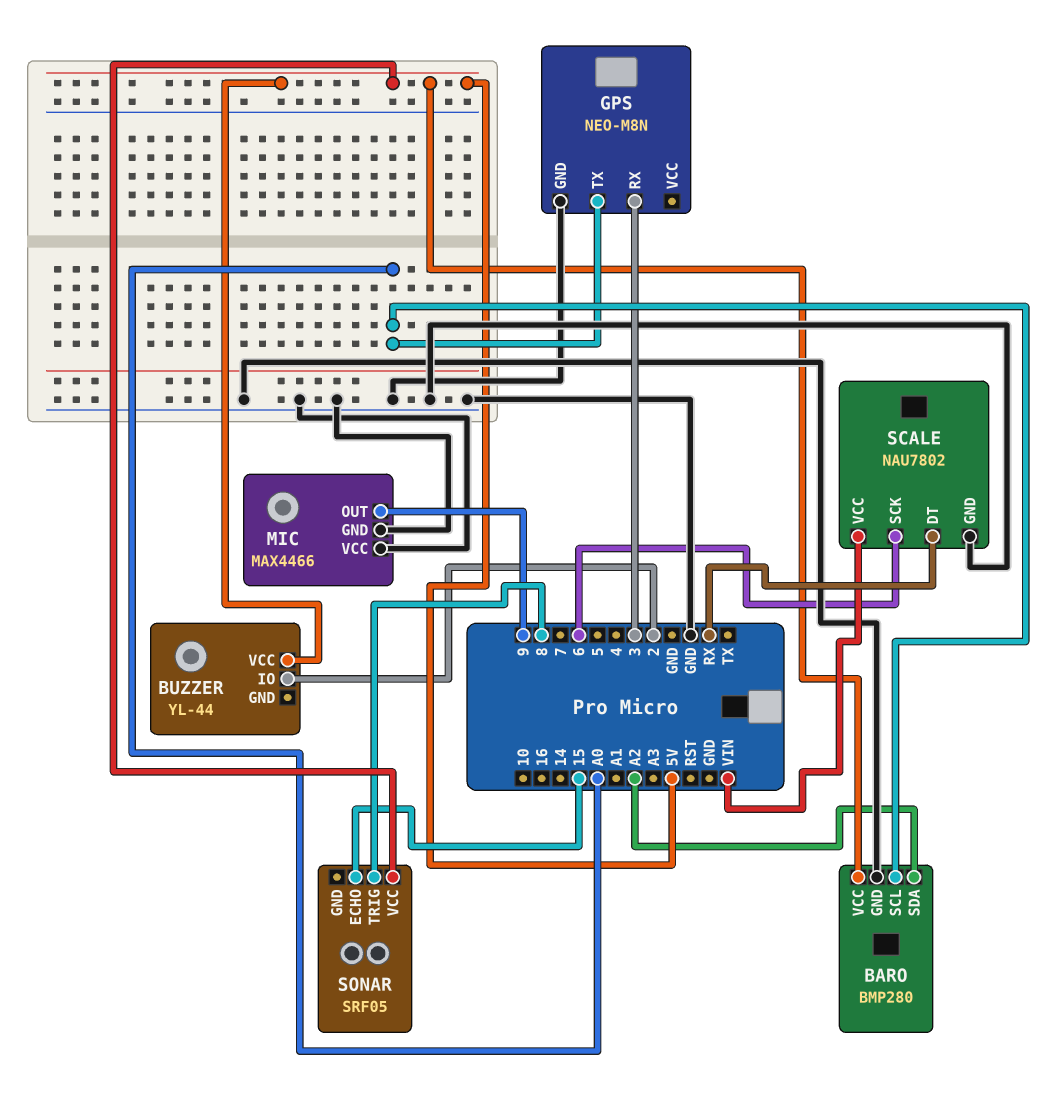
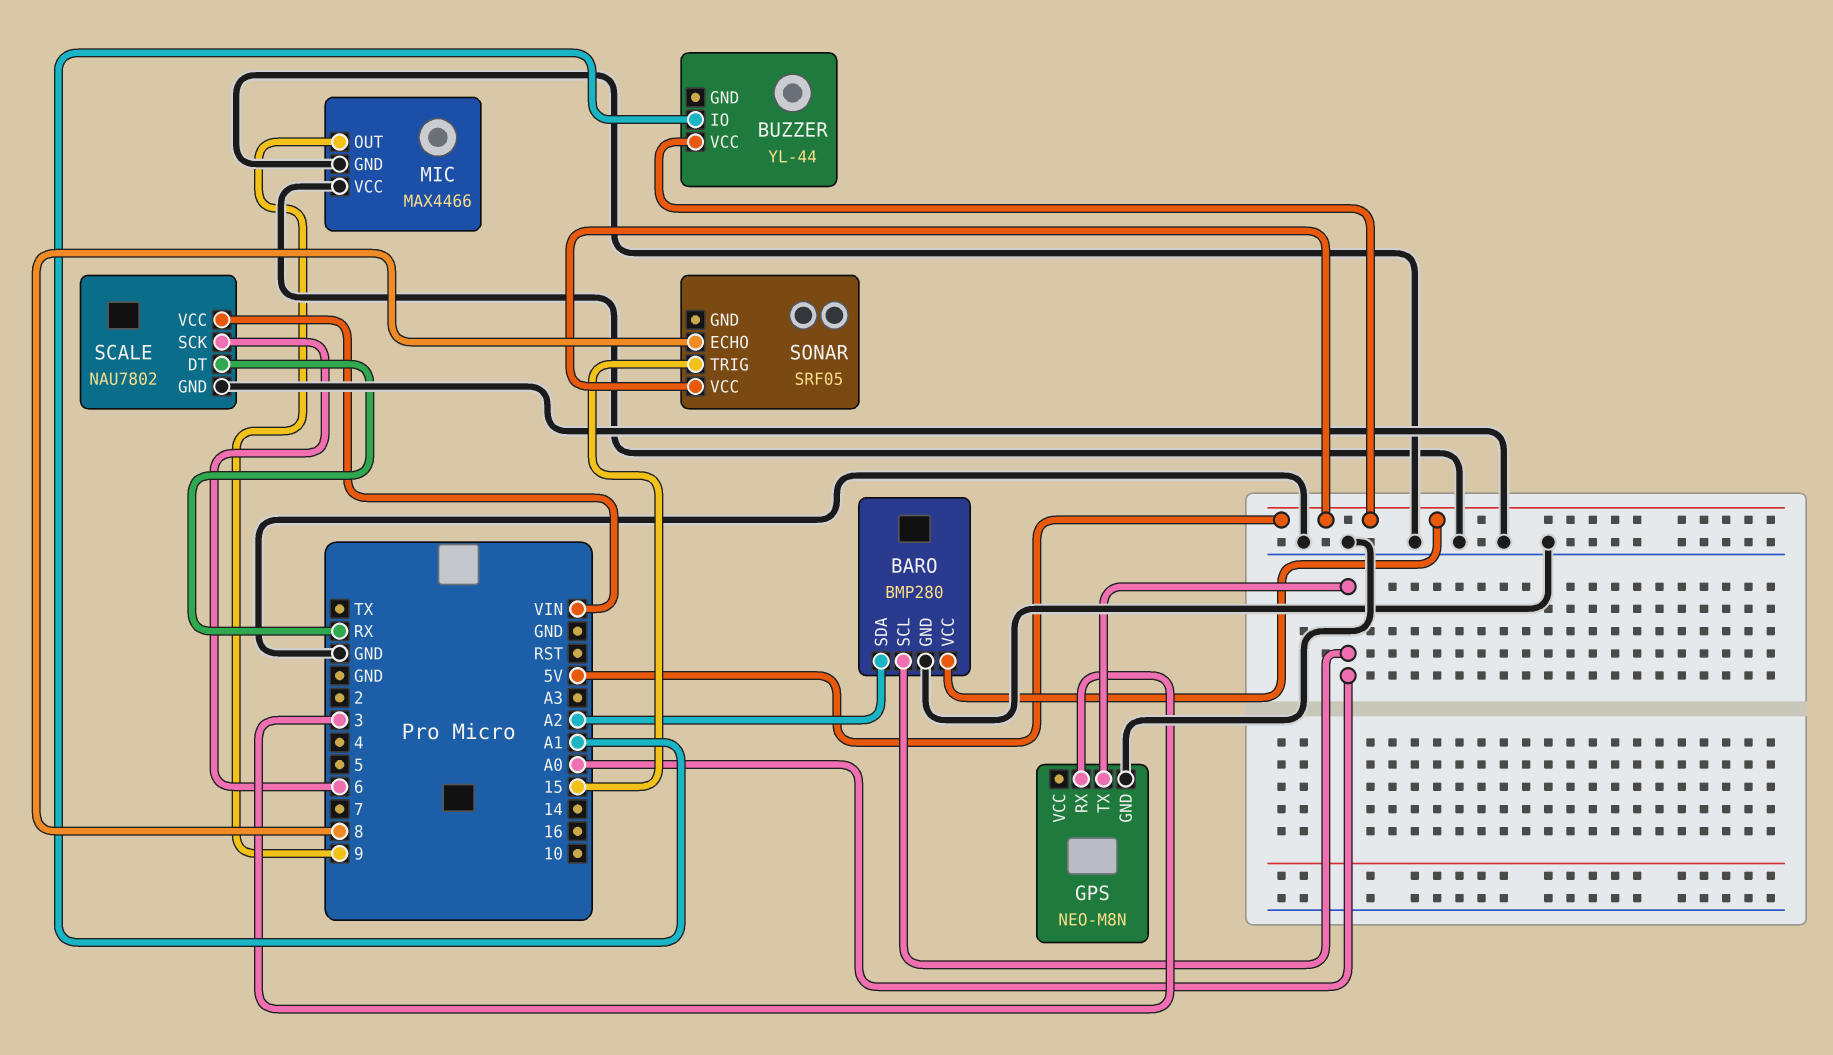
BUZZER pin IO: 2 -> A1
SONAR pin ECHO: 15 -> 8
SONAR pin TRIG: 8 -> 15

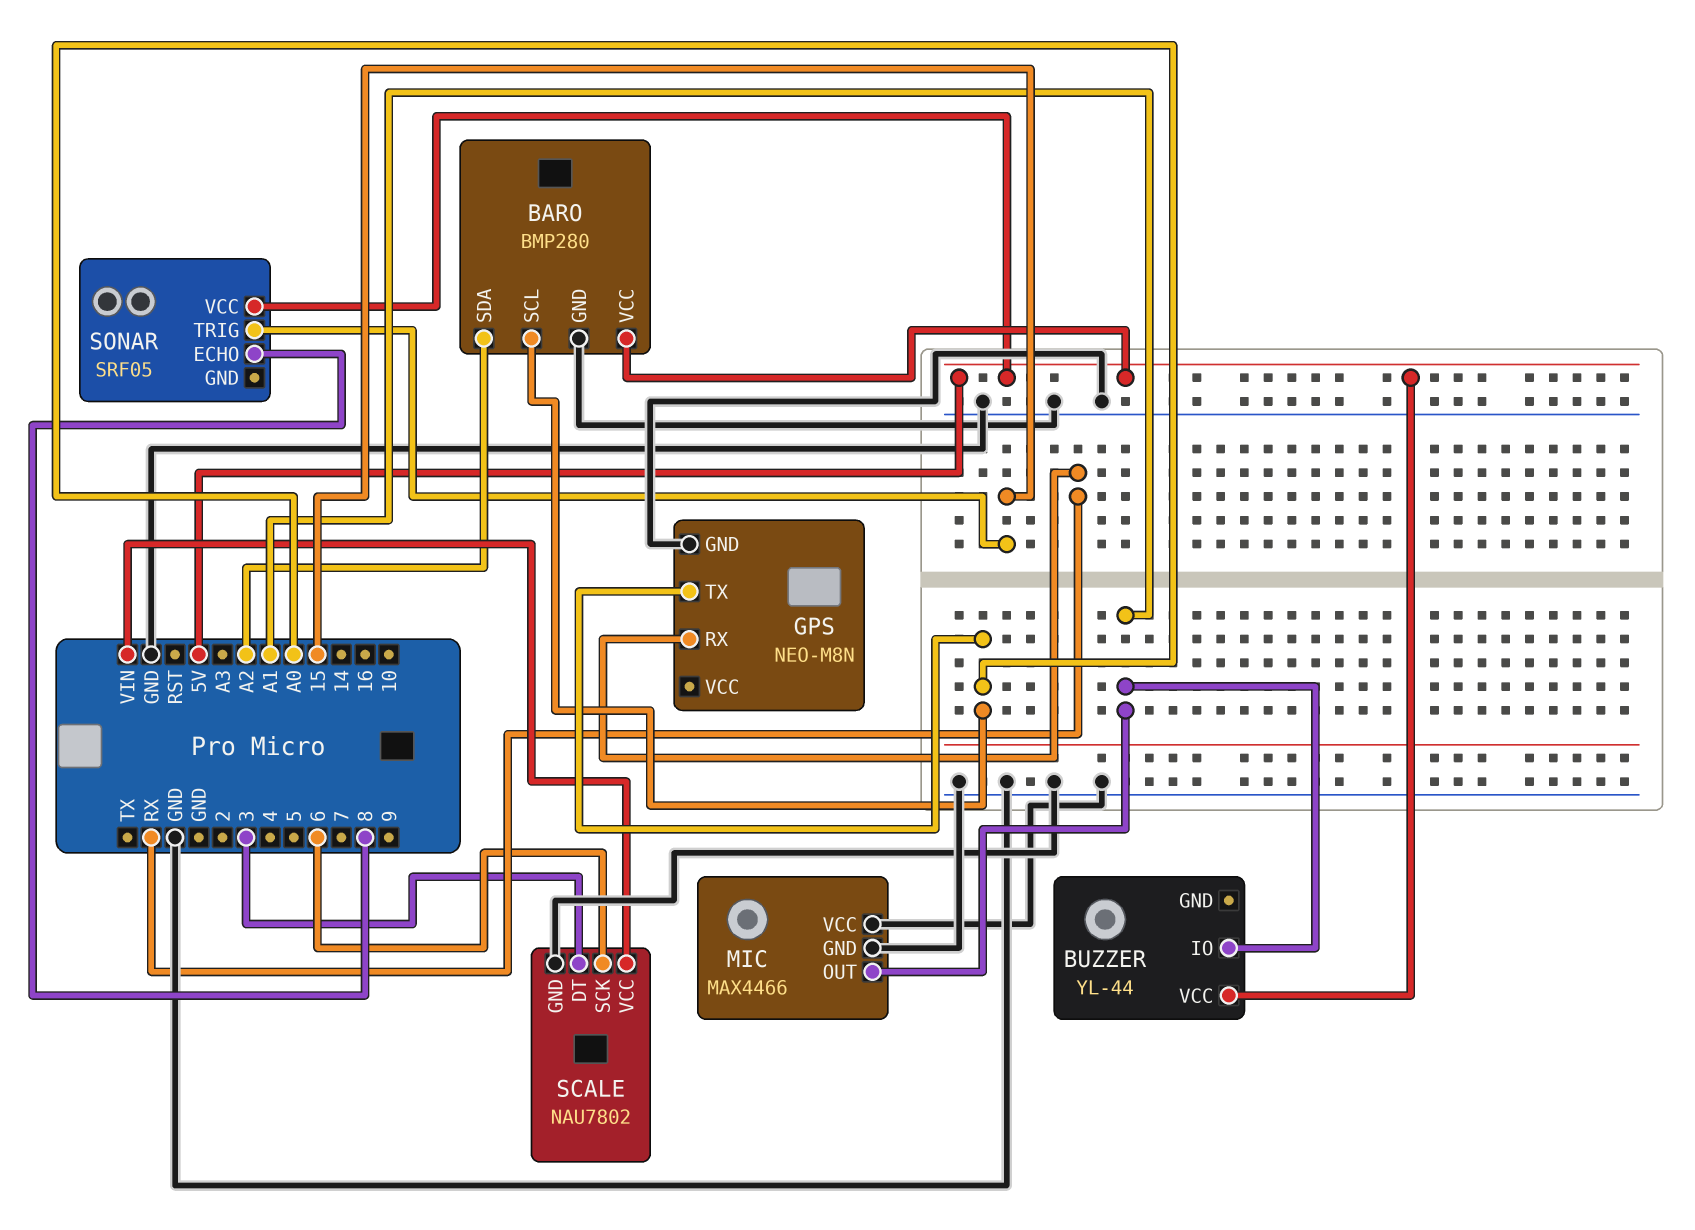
GPS pin RX: 3 -> RX
MIC pin OUT: 9 -> A1
SCALE pin DT: RX -> 3

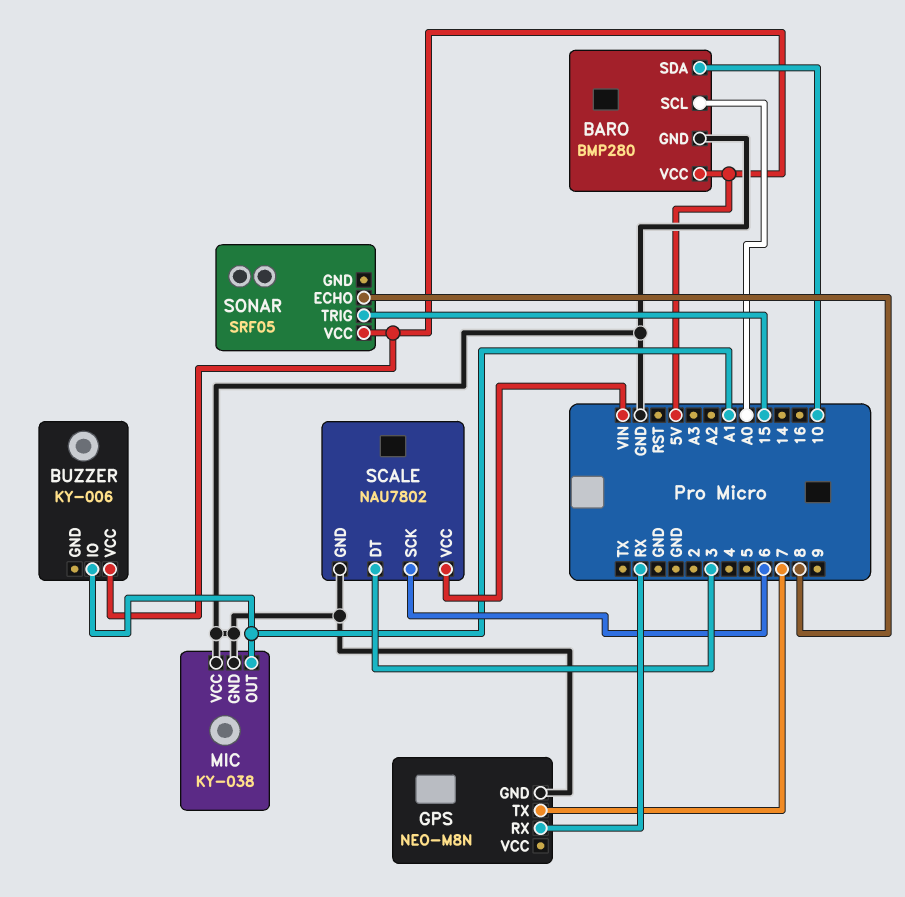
BARO pin SDA: A2 -> 10
BUZZER: YL-44 -> KY-006
GPS pin TX: A0 -> 7
MIC: MAX4466 -> KY-038

